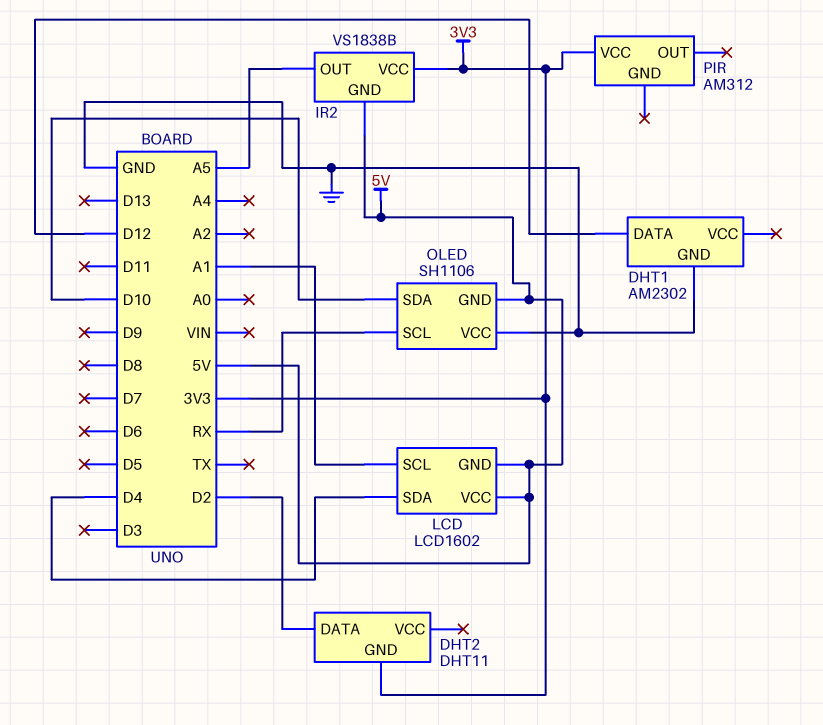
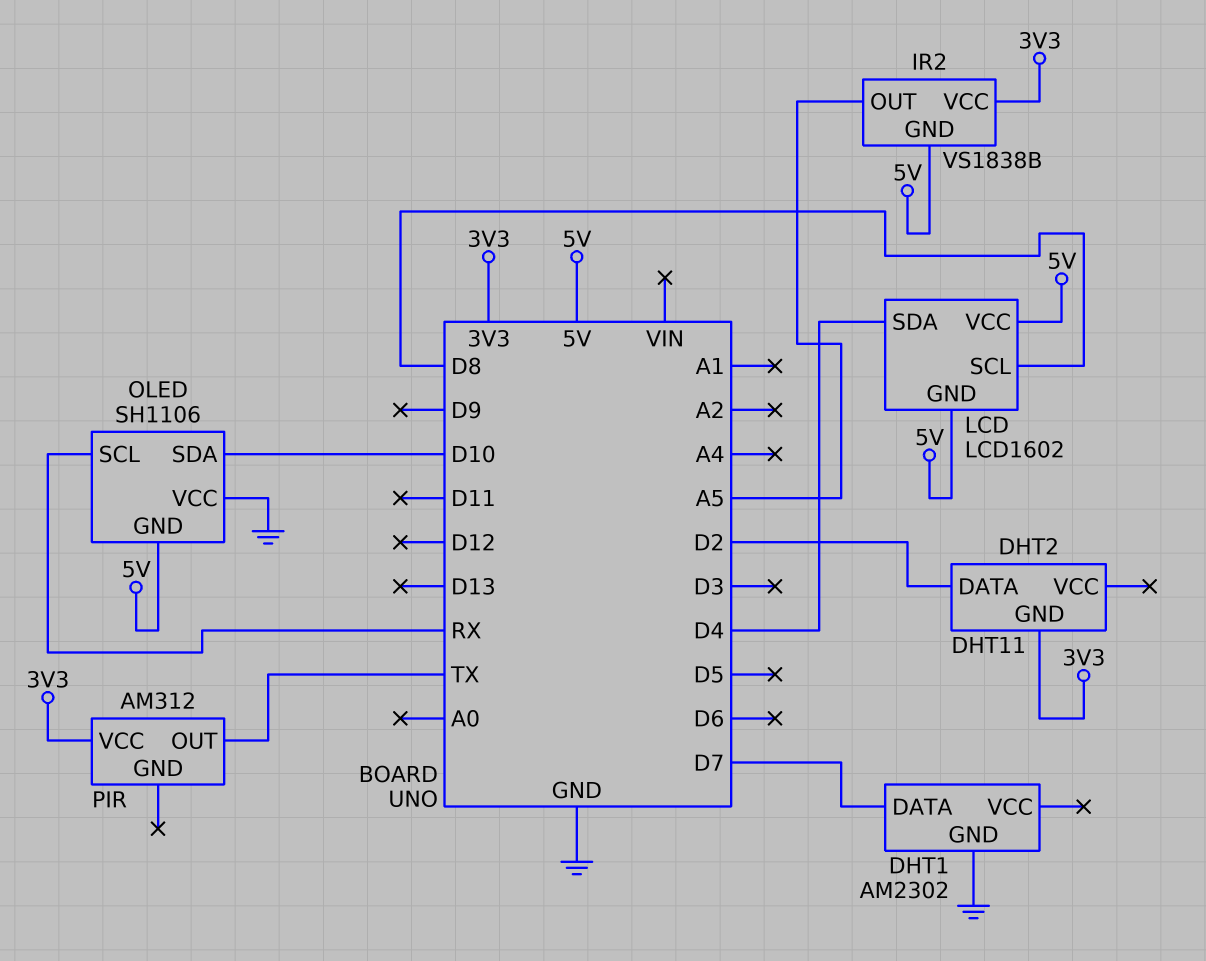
DHT1 pin DATA: D12 -> D7
LCD pin SCL: A1 -> D8
PIR pin OUT: none -> TX

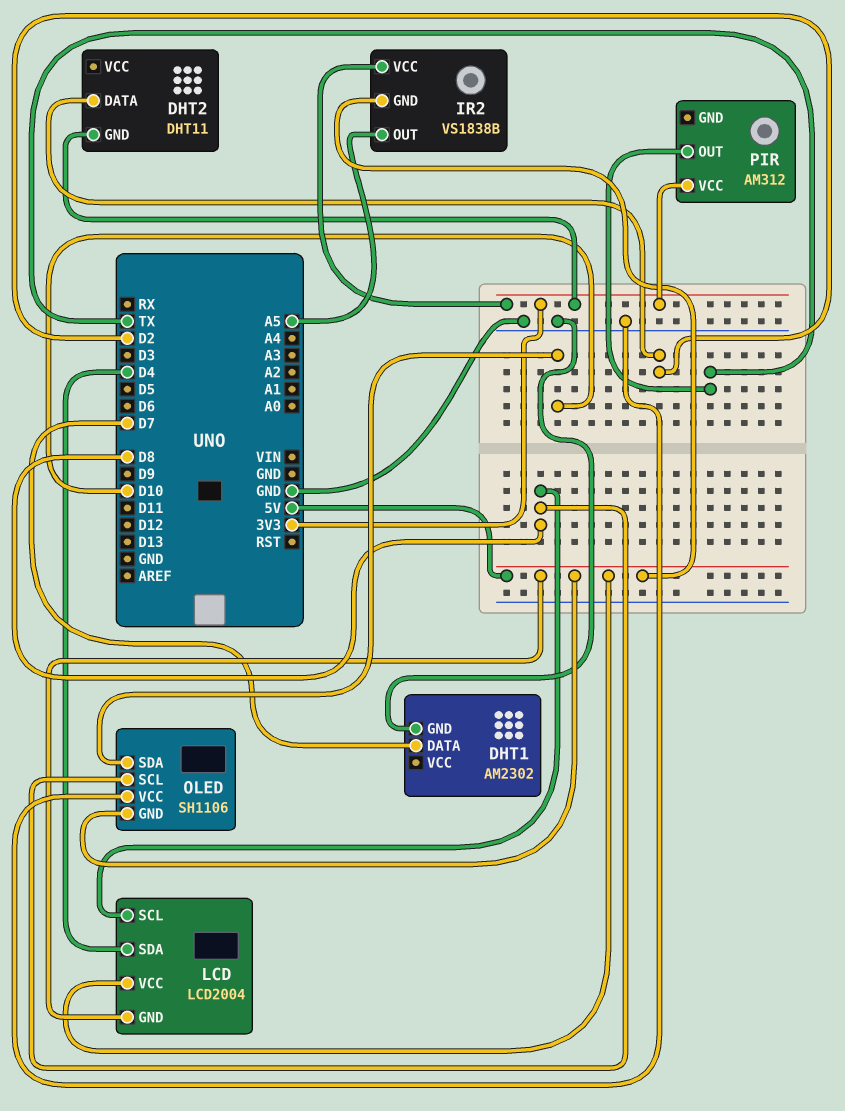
LCD: LCD1602 -> LCD2004
OLED pin SCL: RX -> D8

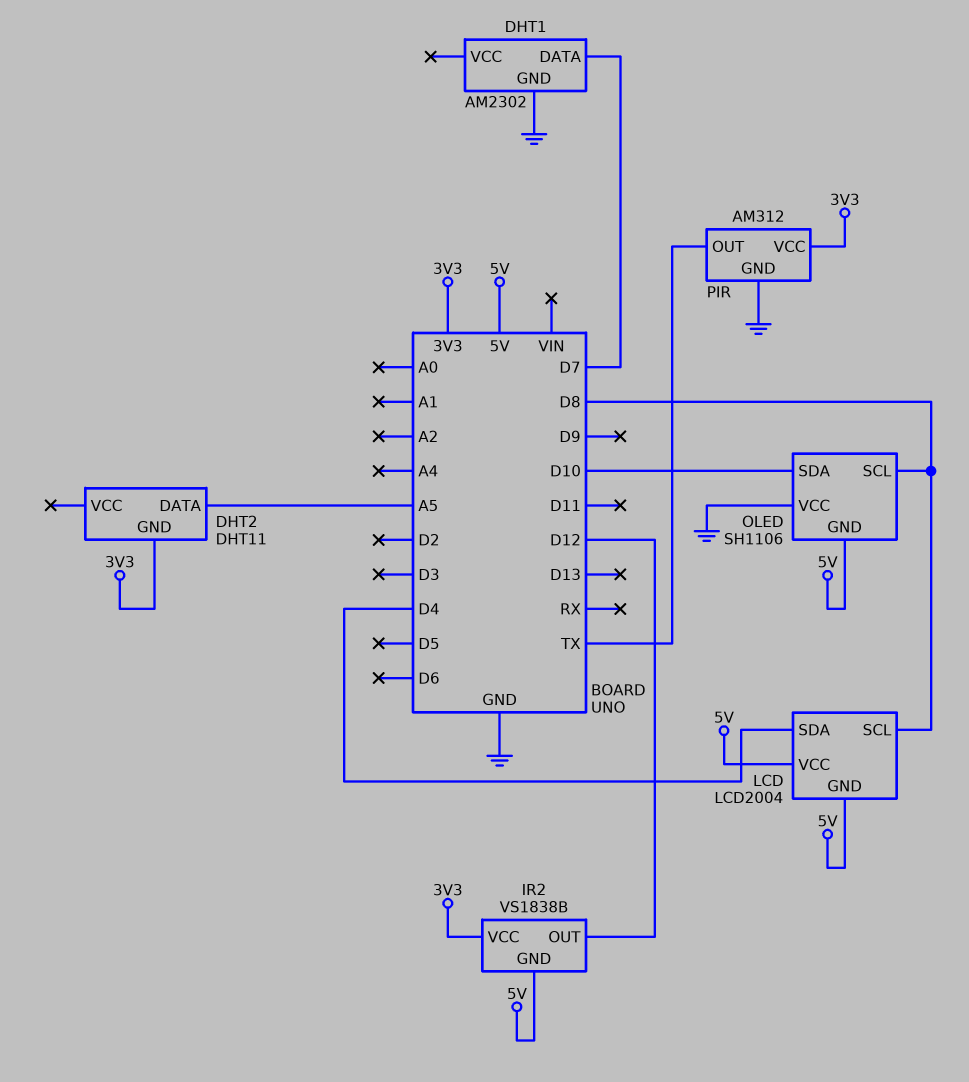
DHT2 pin DATA: D2 -> A5
IR2 pin OUT: A5 -> D12
PIR pin GND: none -> GND

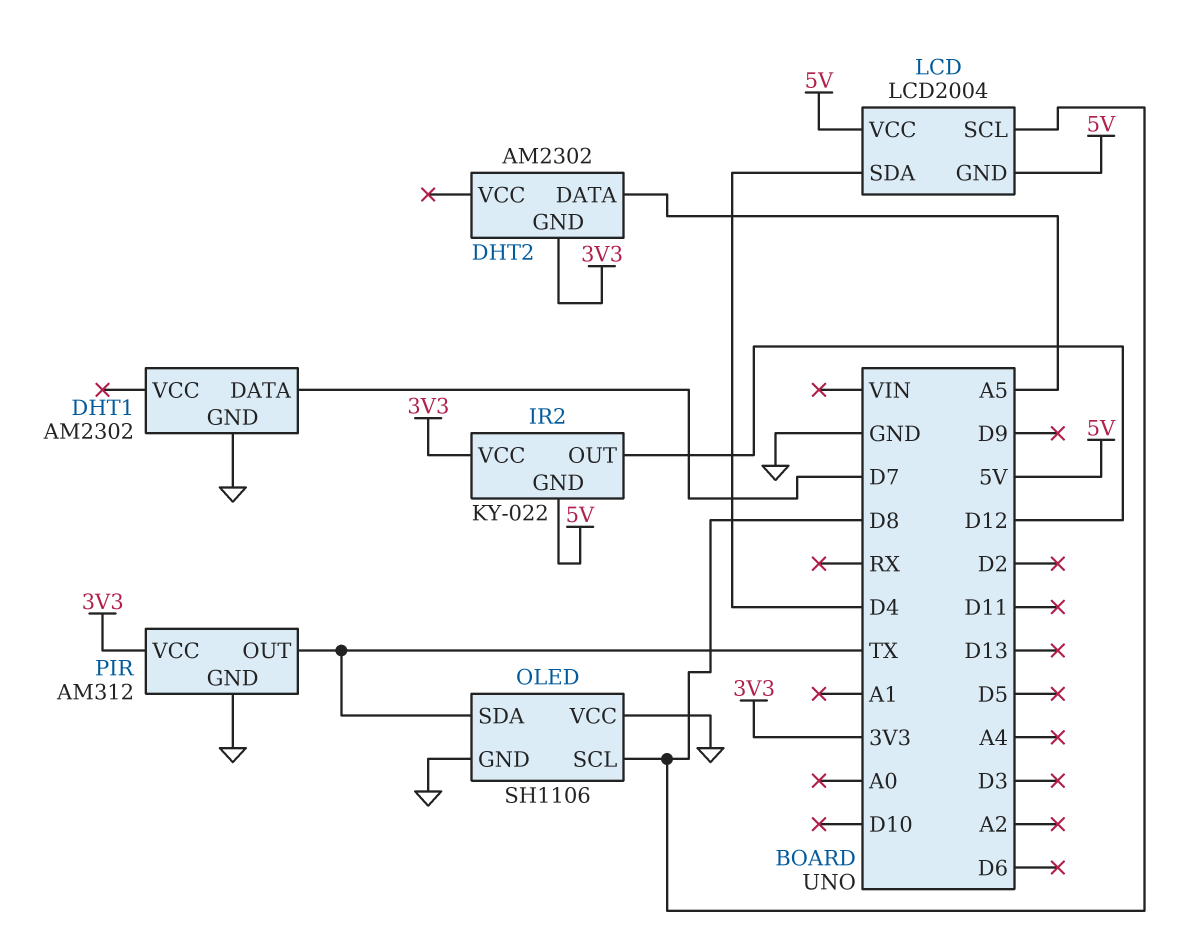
DHT2: DHT11 -> AM2302
IR2: VS1838B -> KY-022
OLED pin GND: 5V -> GND
OLED pin SDA: D10 -> TX

